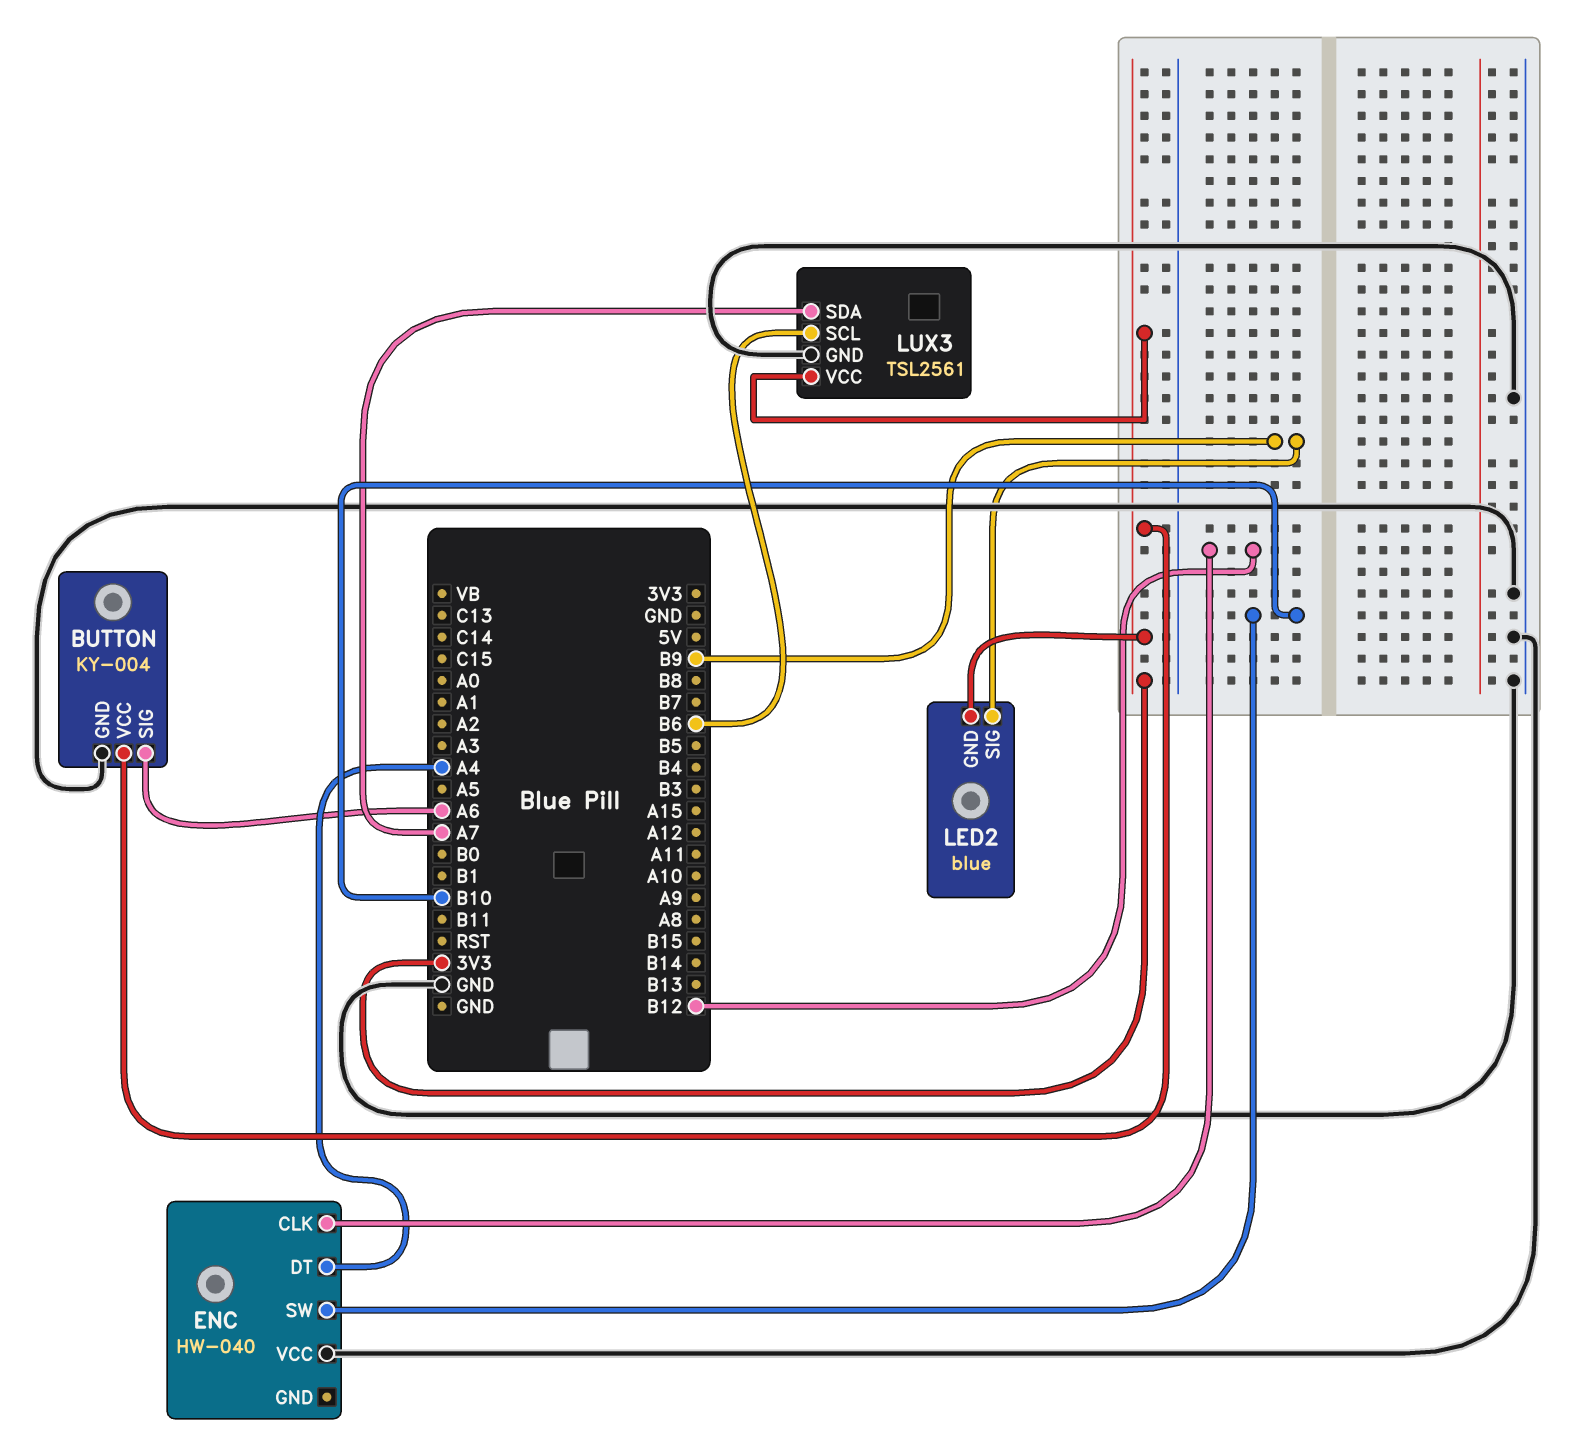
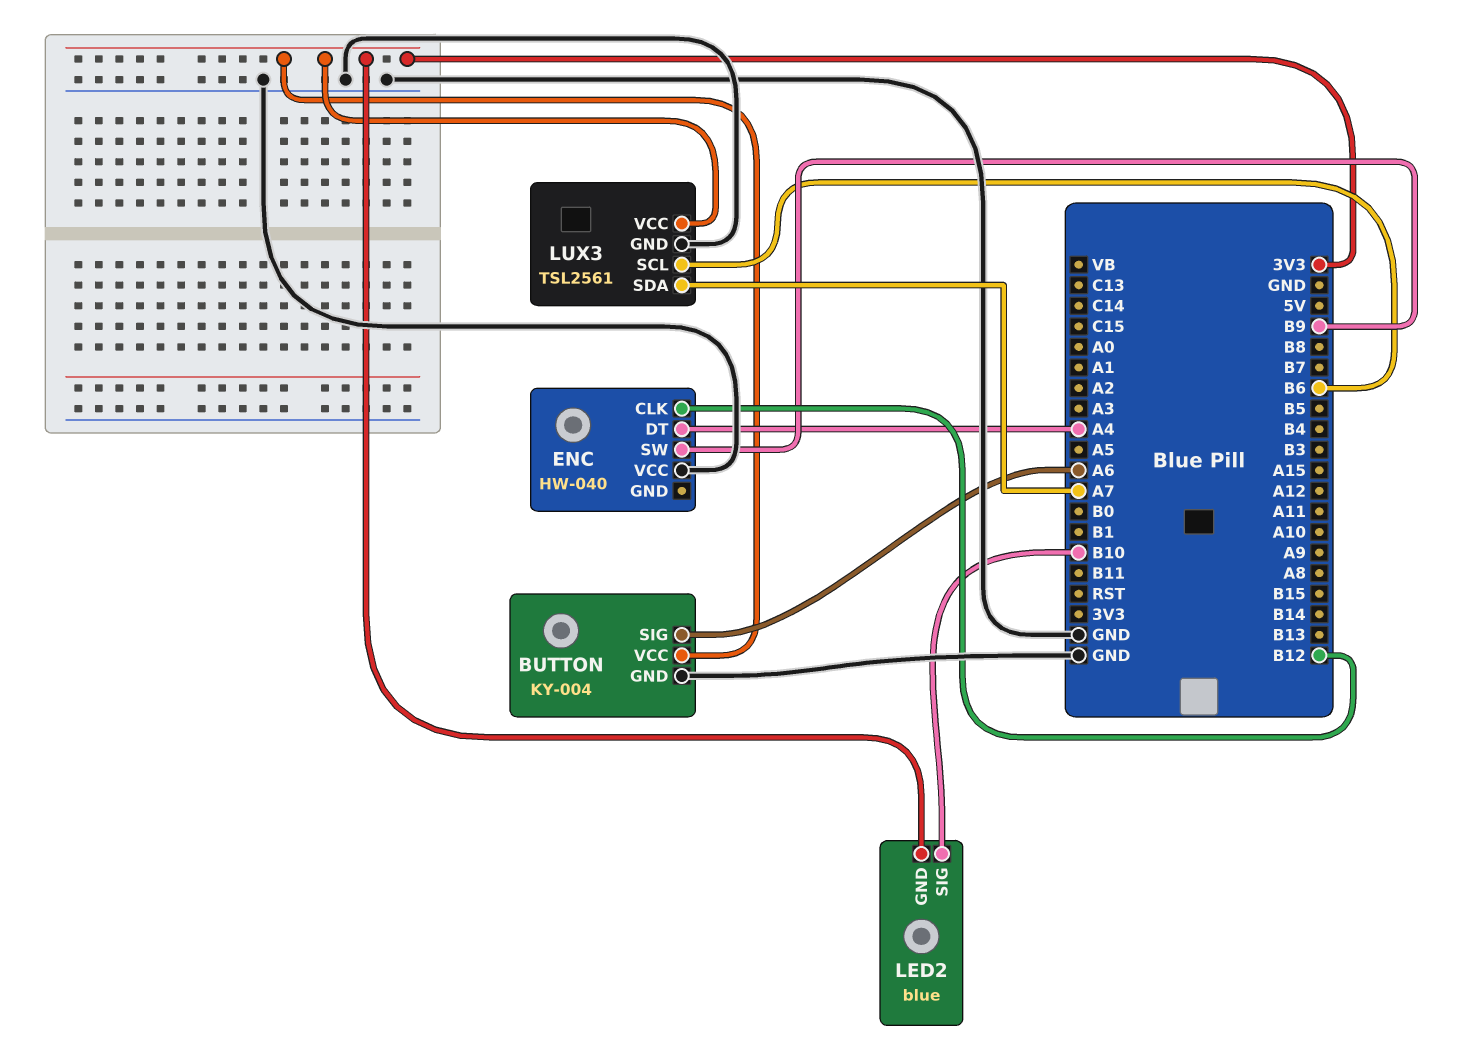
ENC pin SW: B10 -> B9
LED2 pin SIG: B9 -> B10

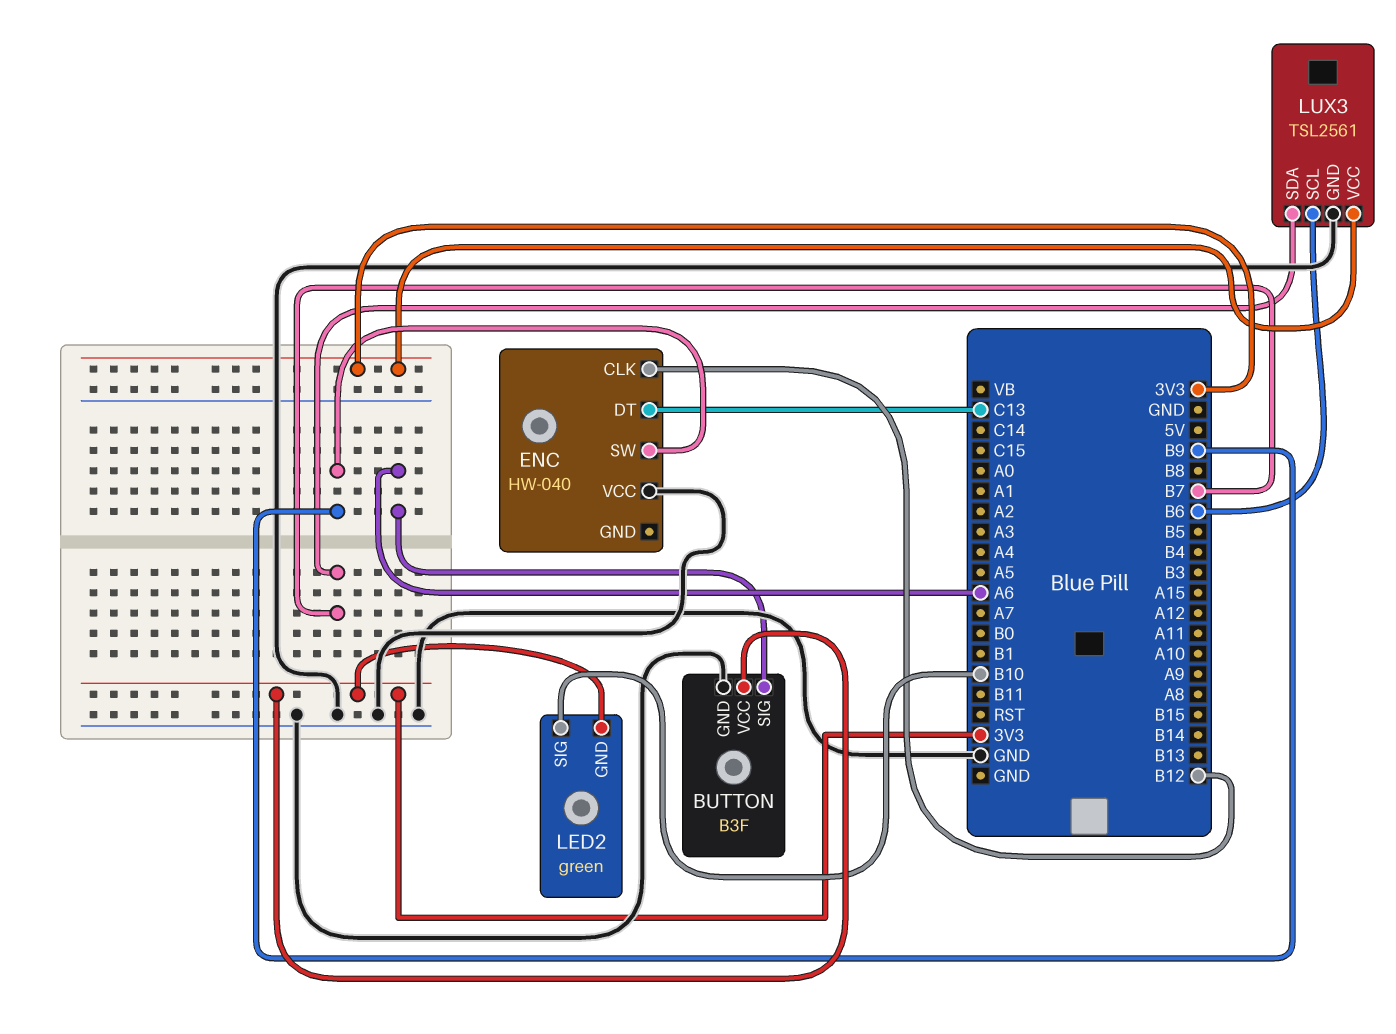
BUTTON: KY-004 -> B3F
ENC pin DT: A4 -> C13
LED2: blue -> green
LUX3 pin SDA: A7 -> B7

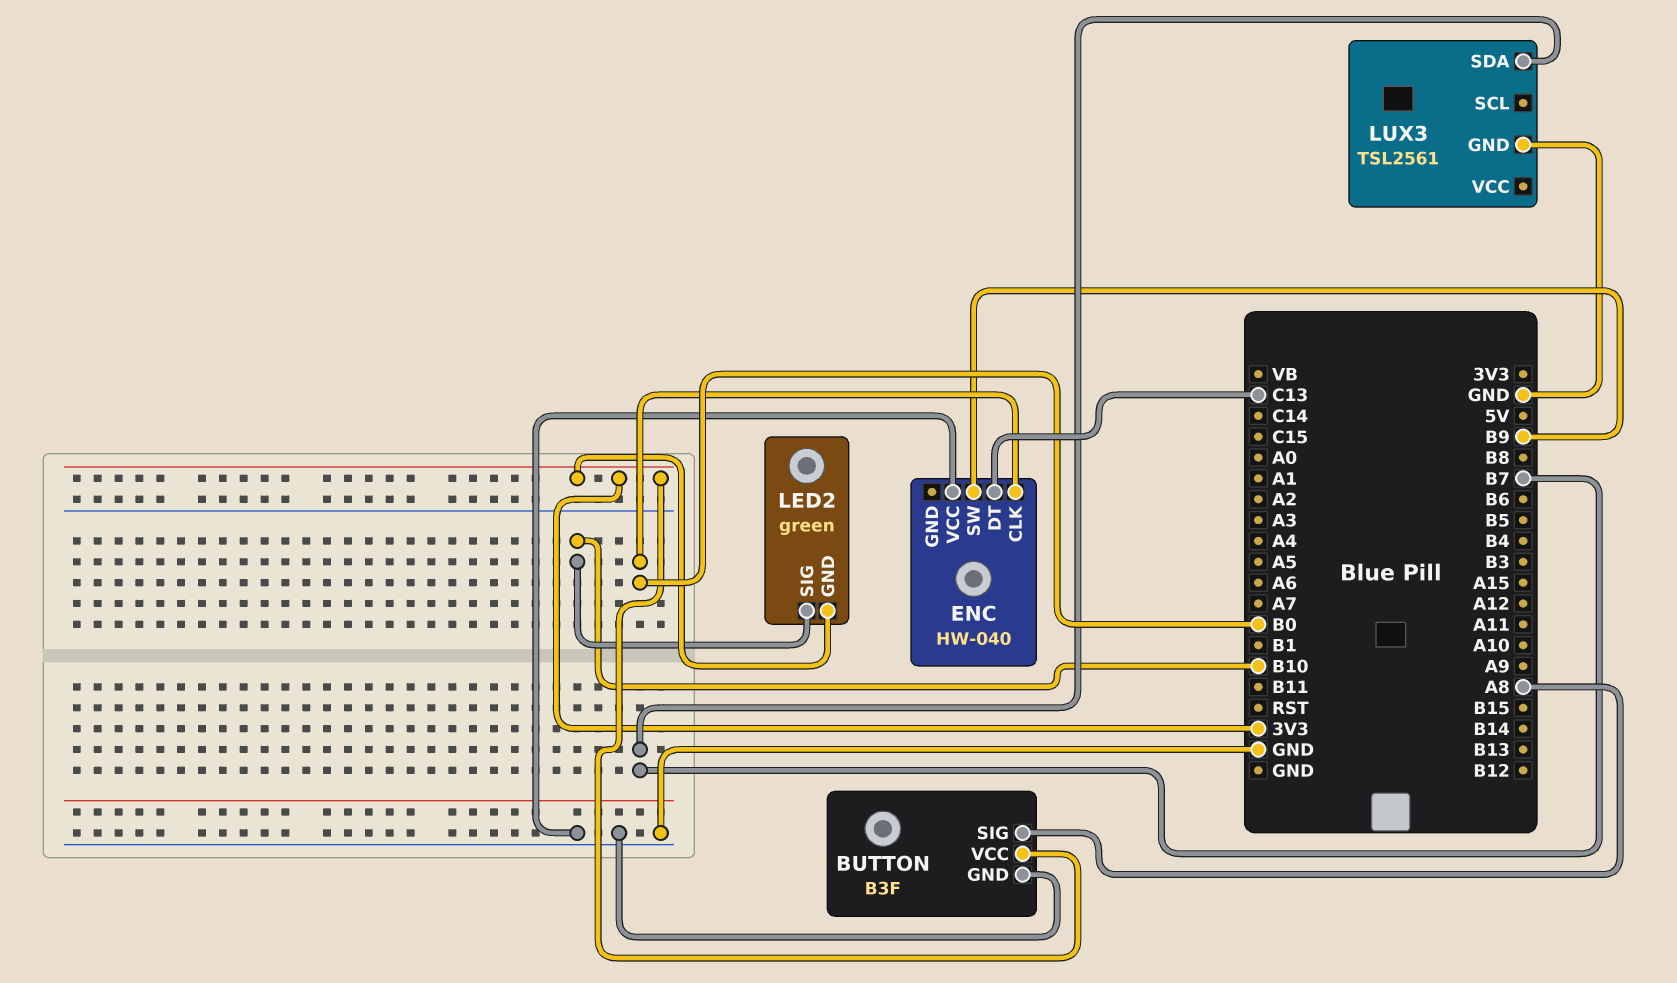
BUTTON pin SIG: A6 -> A8
ENC pin CLK: B12 -> B0
LUX3 pin SCL: B6 -> none
LUX3 pin VCC: 3V3 -> none

